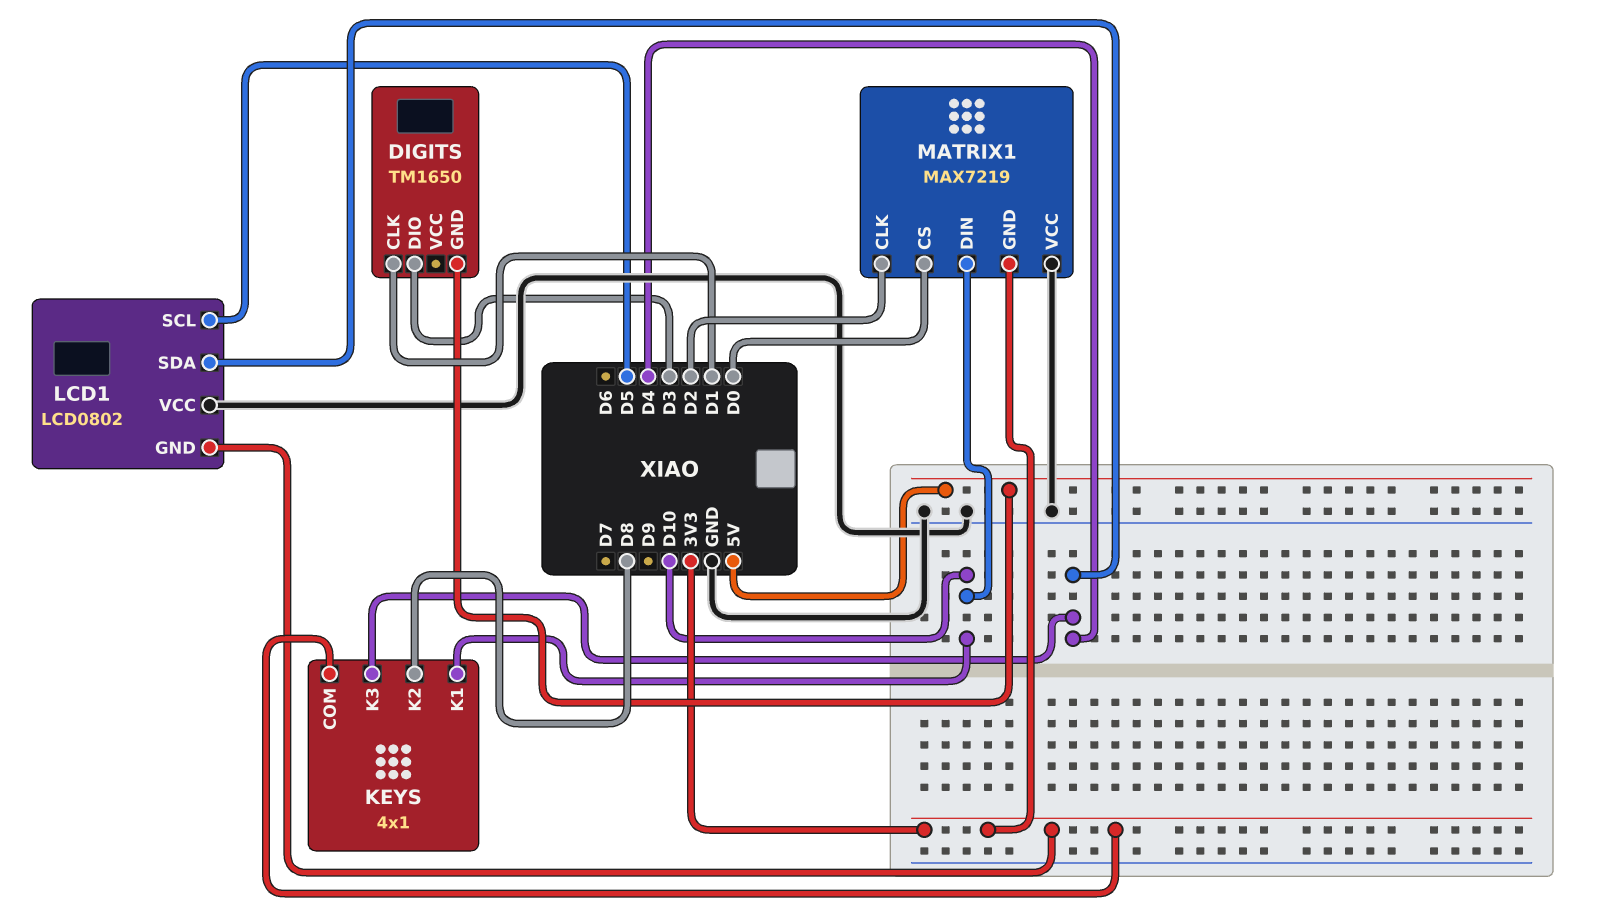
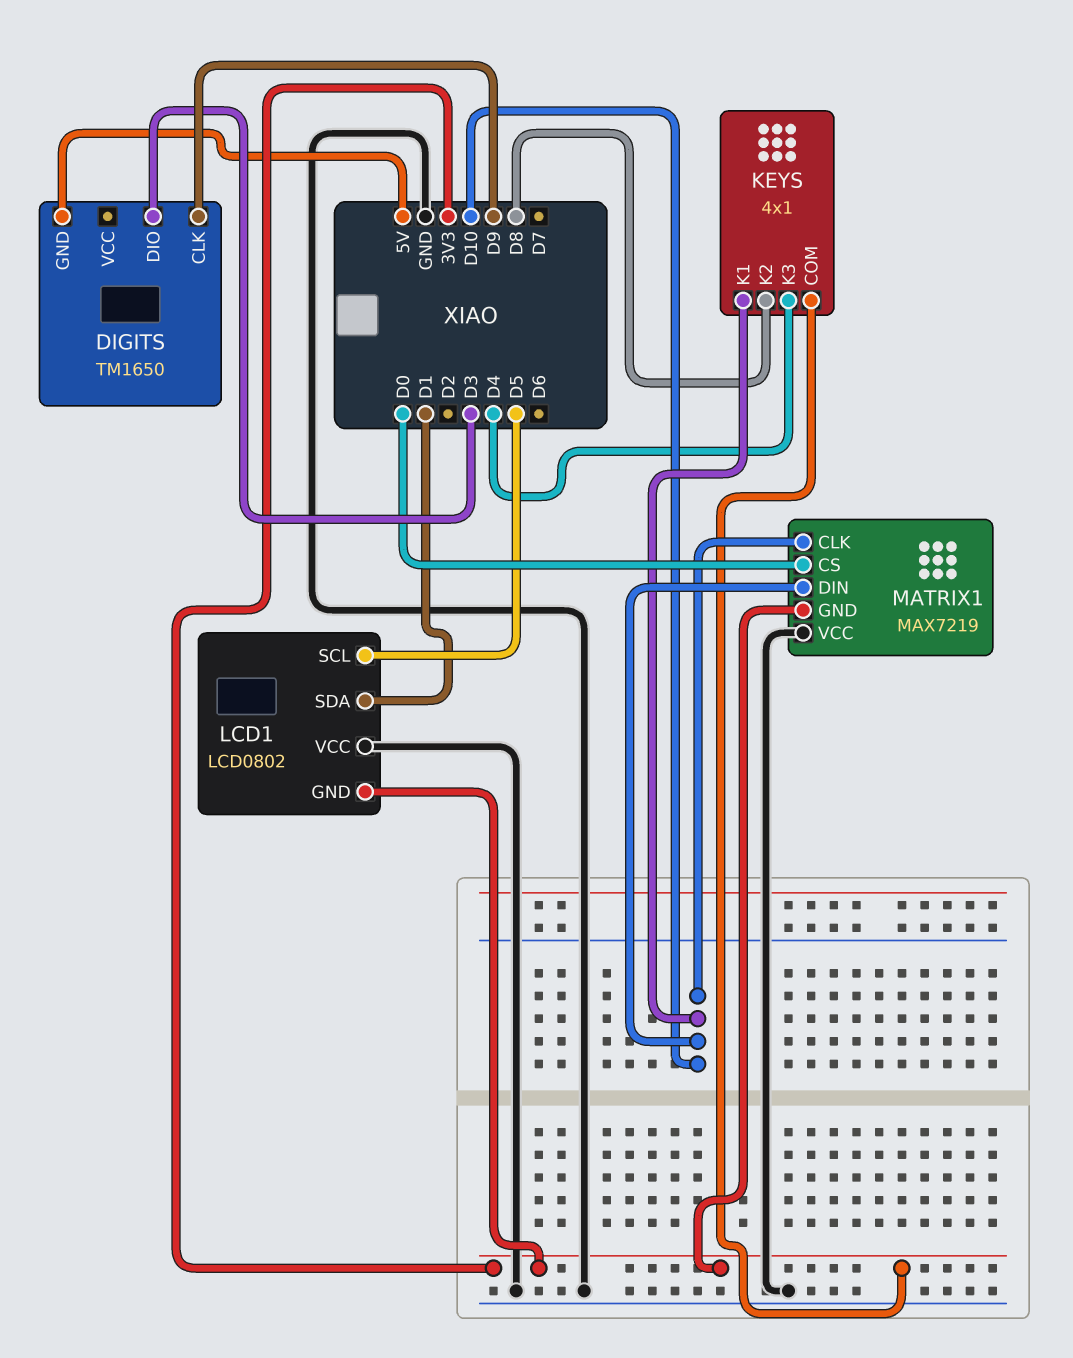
DIGITS pin CLK: D1 -> D9
LCD1 pin SDA: D4 -> D1
MATRIX1 pin CLK: D2 -> D10

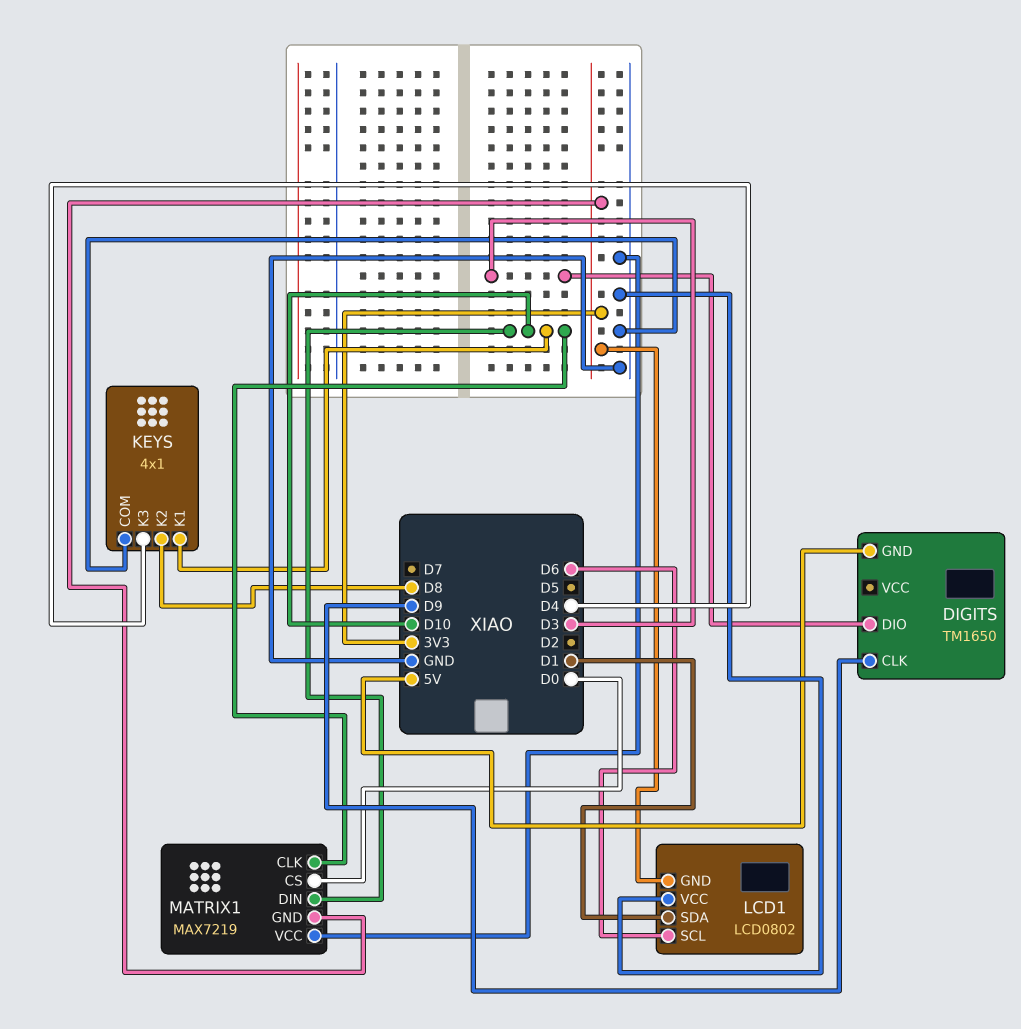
KEYS pin COM: 3V3 -> GND
LCD1 pin SCL: D5 -> D6

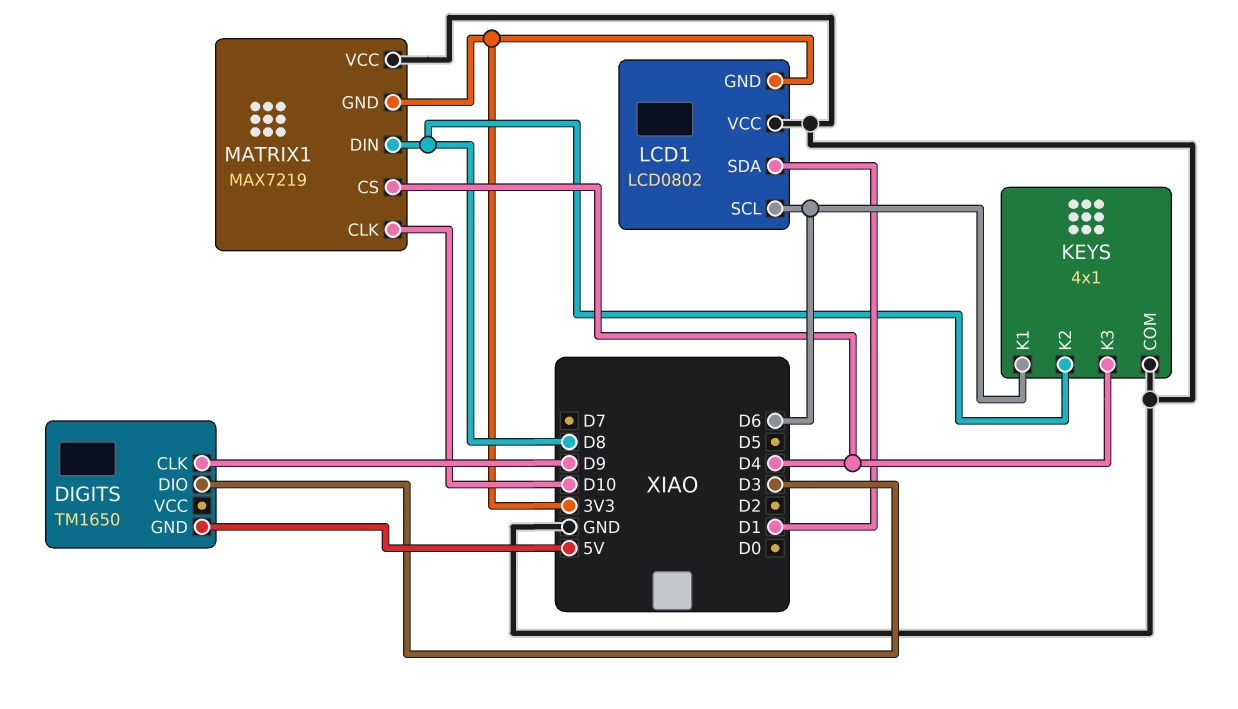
KEYS pin K1: D10 -> D6
MATRIX1 pin CS: D0 -> D4
MATRIX1 pin DIN: D10 -> D8

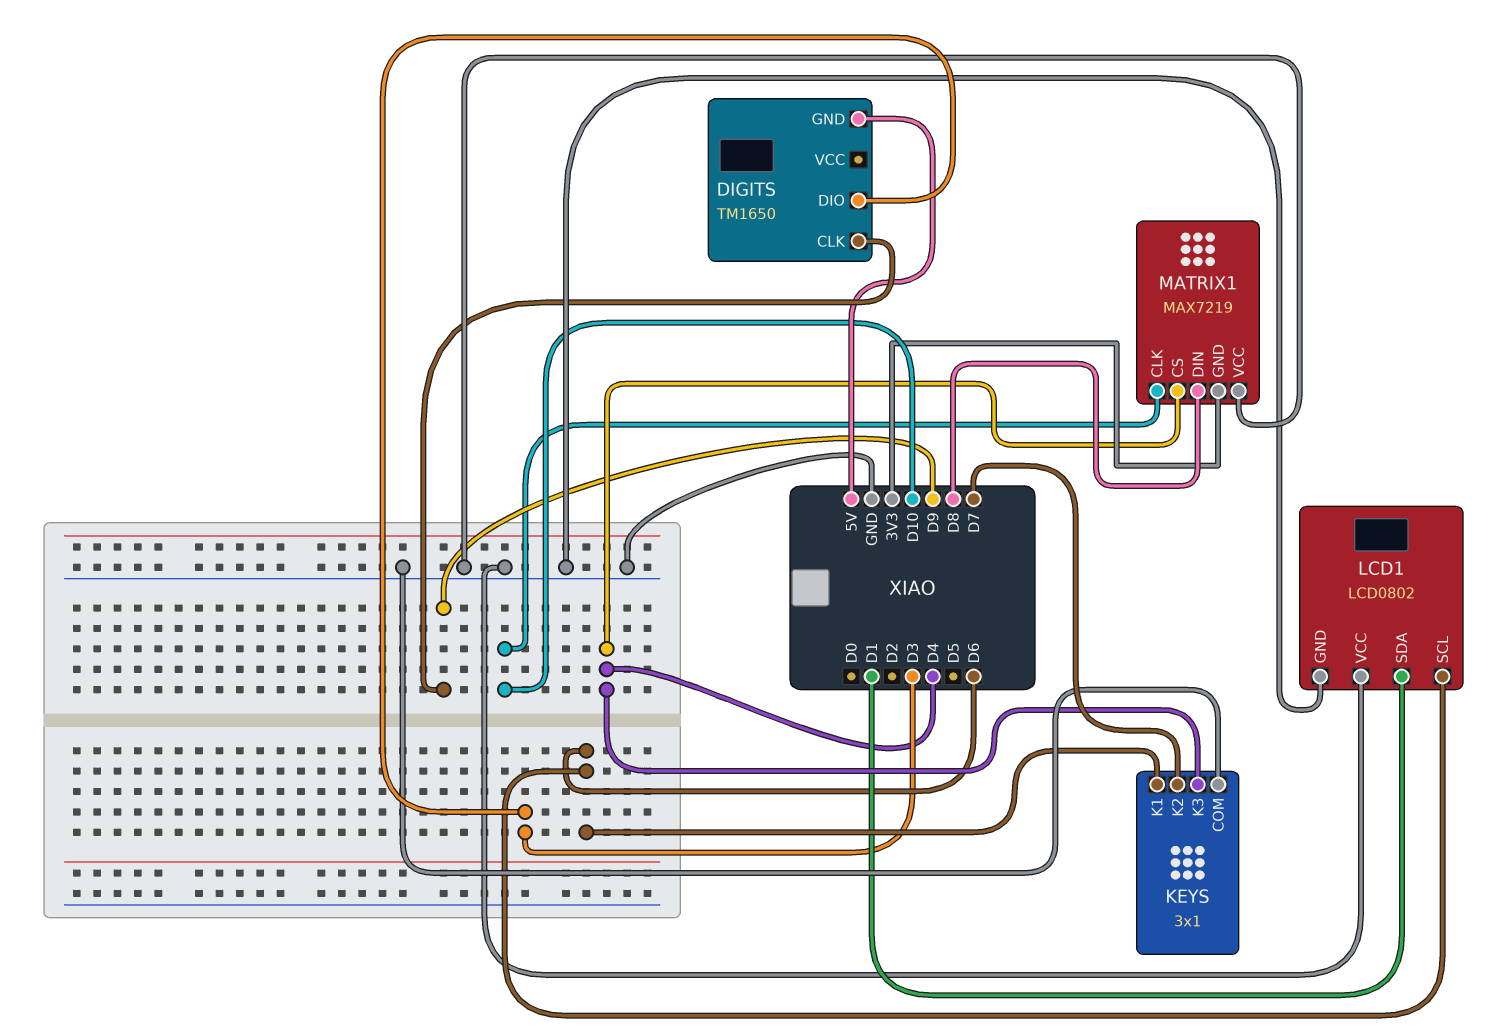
KEYS: 4x1 -> 3x1
KEYS pin K2: D8 -> D7
LCD1 pin GND: 3V3 -> GND

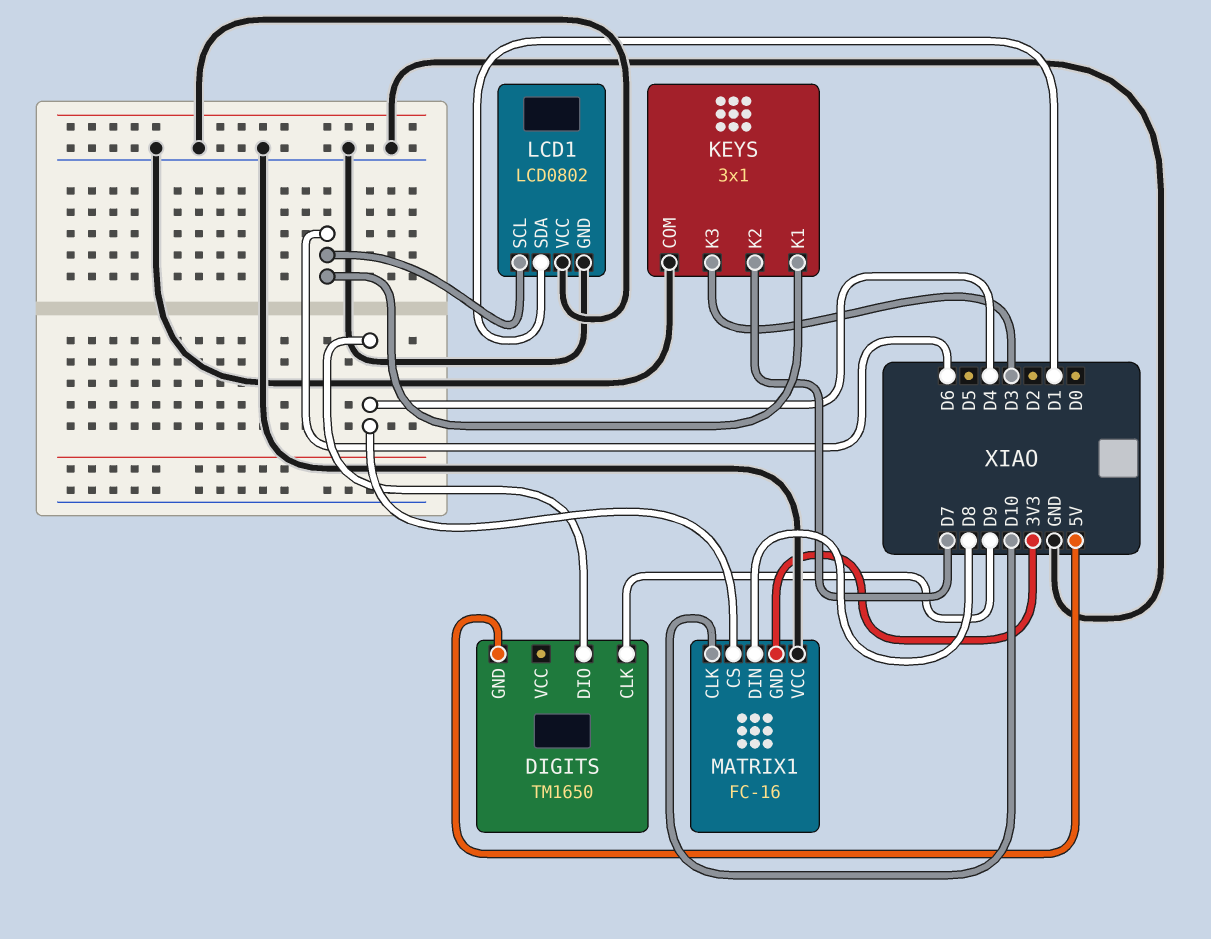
DIGITS pin DIO: D3 -> D4
KEYS pin K3: D4 -> D3
MATRIX1: MAX7219 -> FC-16

